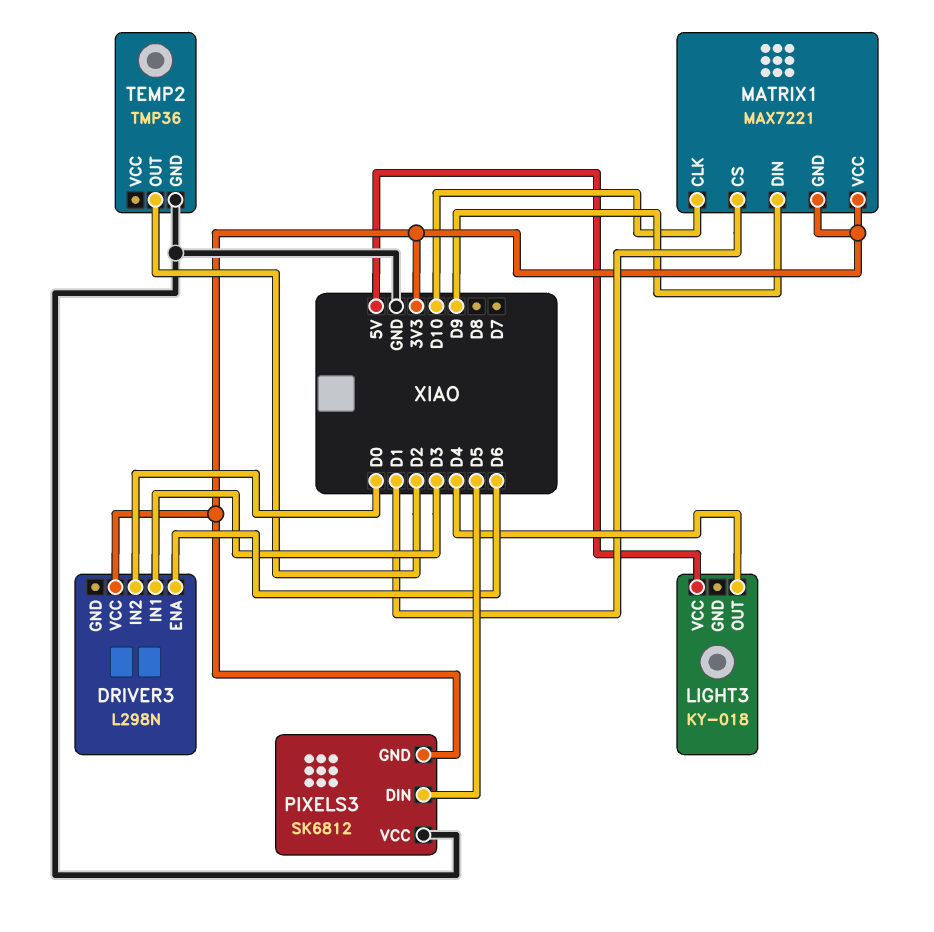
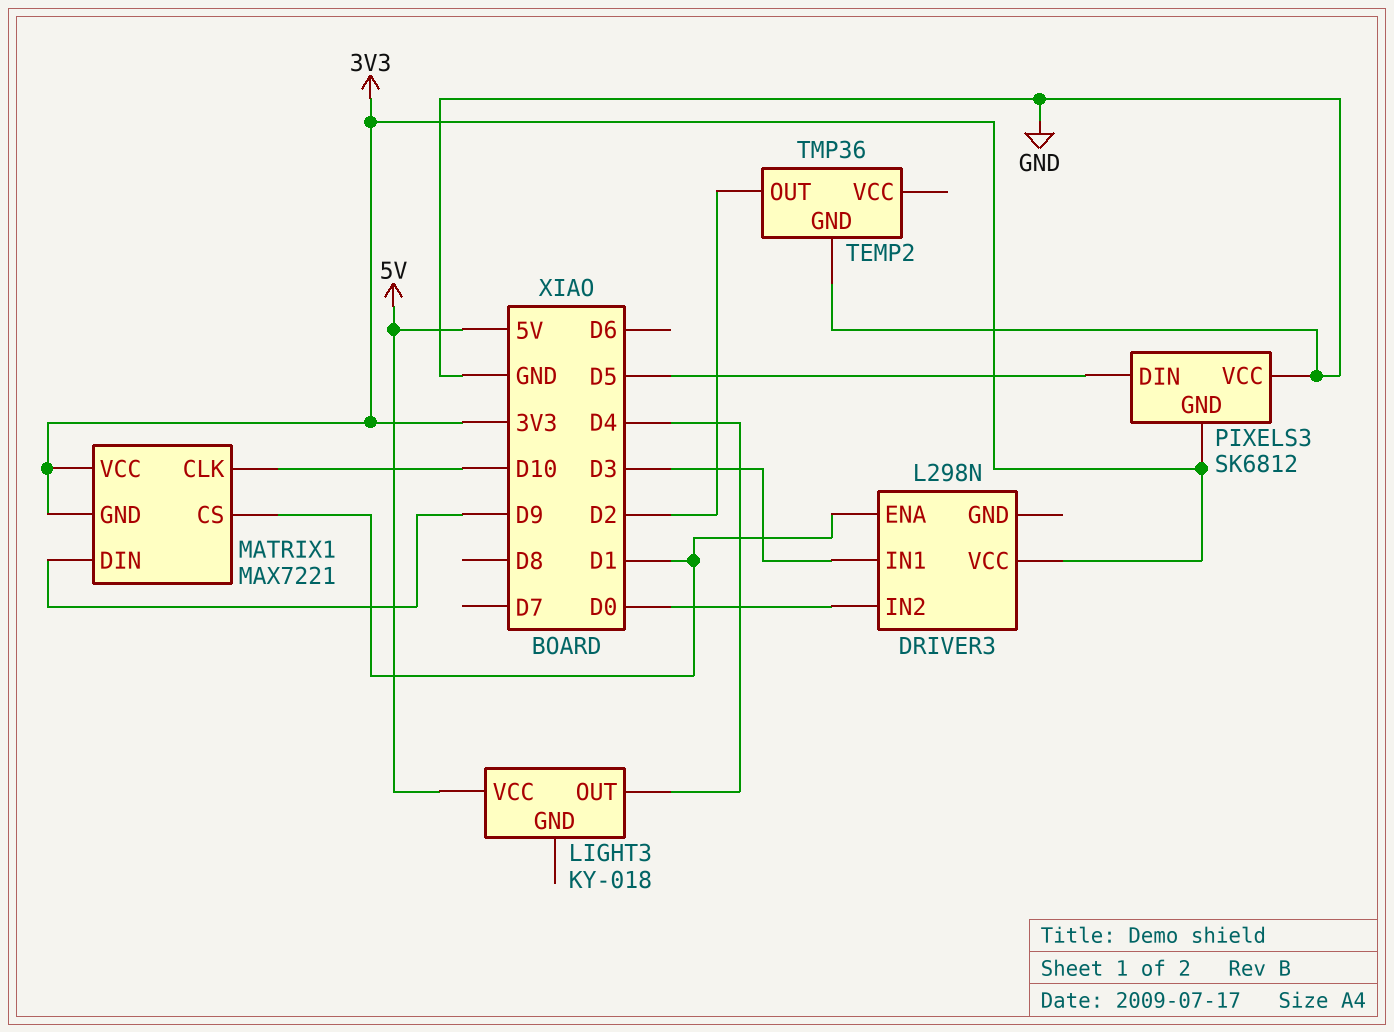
DRIVER3 pin ENA: D6 -> D1

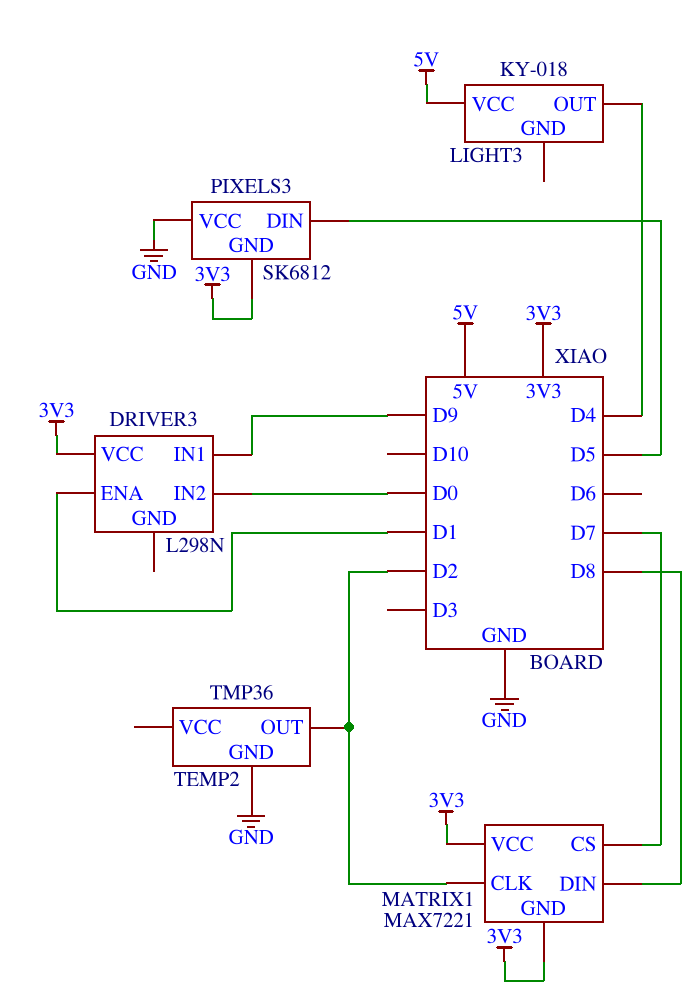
DRIVER3 pin IN1: D3 -> D9
MATRIX1 pin CLK: D10 -> D2
MATRIX1 pin CS: D1 -> D7
MATRIX1 pin DIN: D9 -> D8

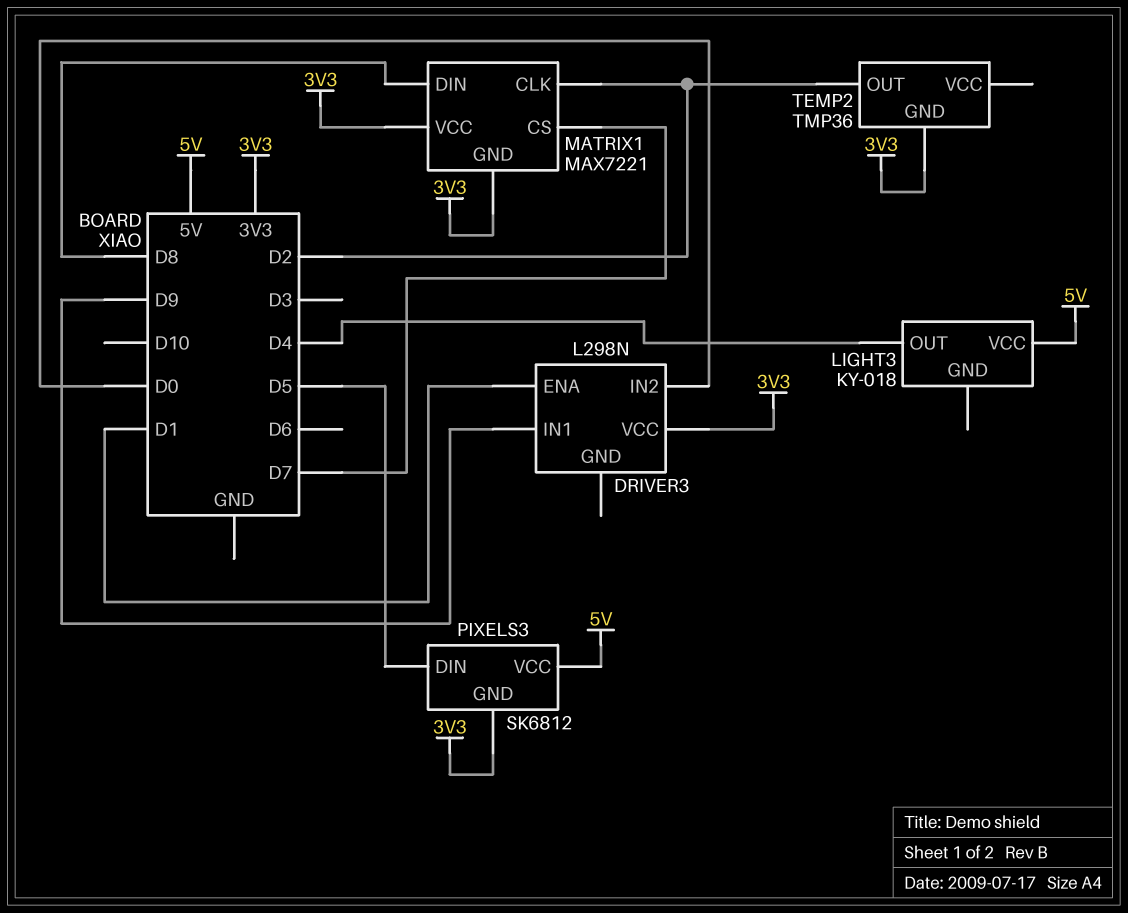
PIXELS3 pin VCC: GND -> 5V
TEMP2 pin GND: GND -> 3V3

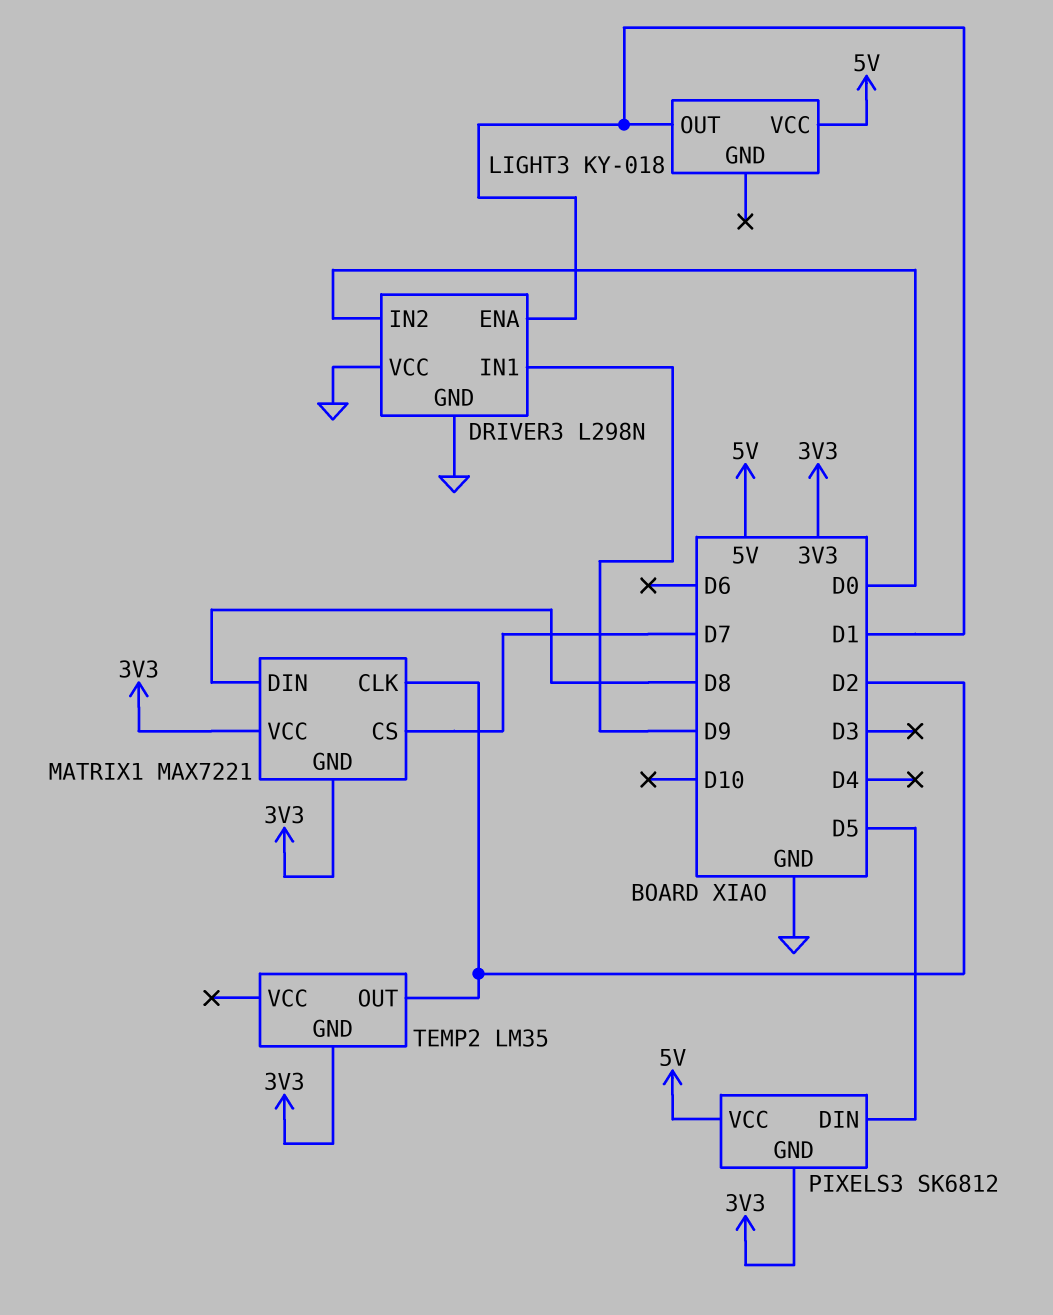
DRIVER3 pin GND: none -> GND
DRIVER3 pin VCC: 3V3 -> GND
LIGHT3 pin OUT: D4 -> D1
TEMP2: TMP36 -> LM35

